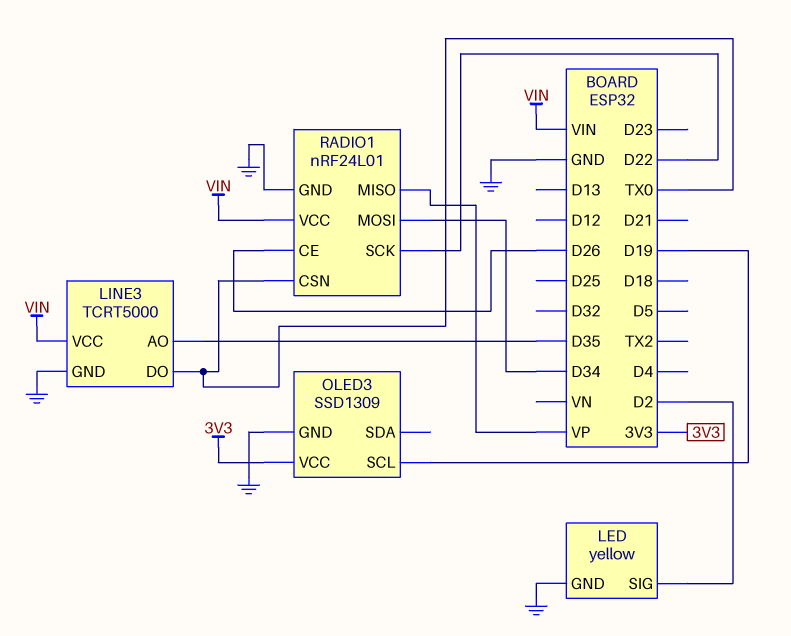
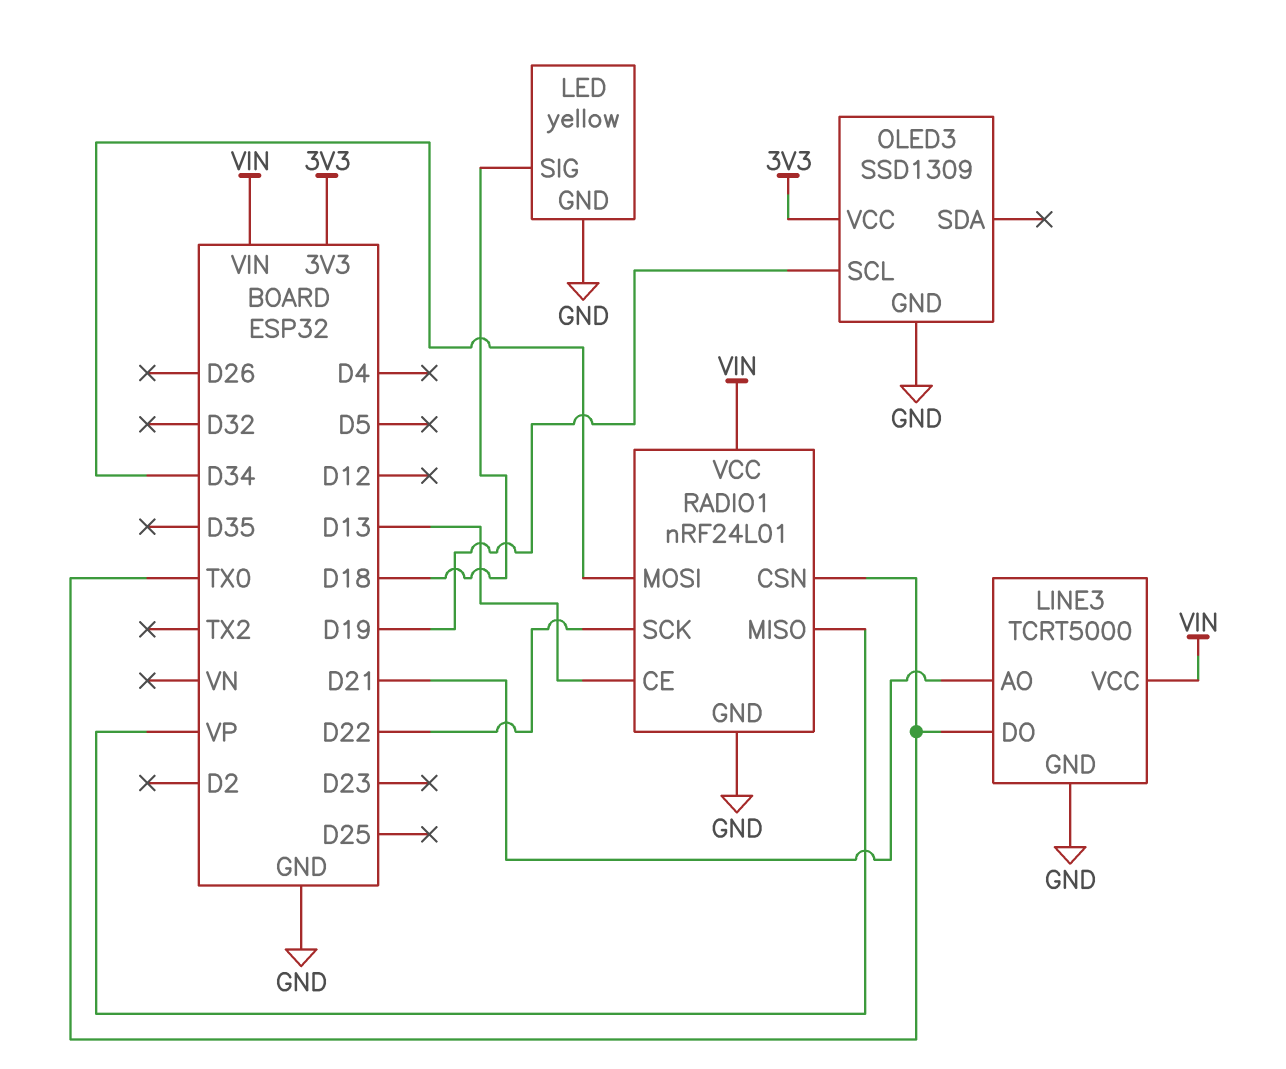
LED pin SIG: D2 -> D18
LINE3 pin AO: D35 -> D21
RADIO1 pin CE: D26 -> D13

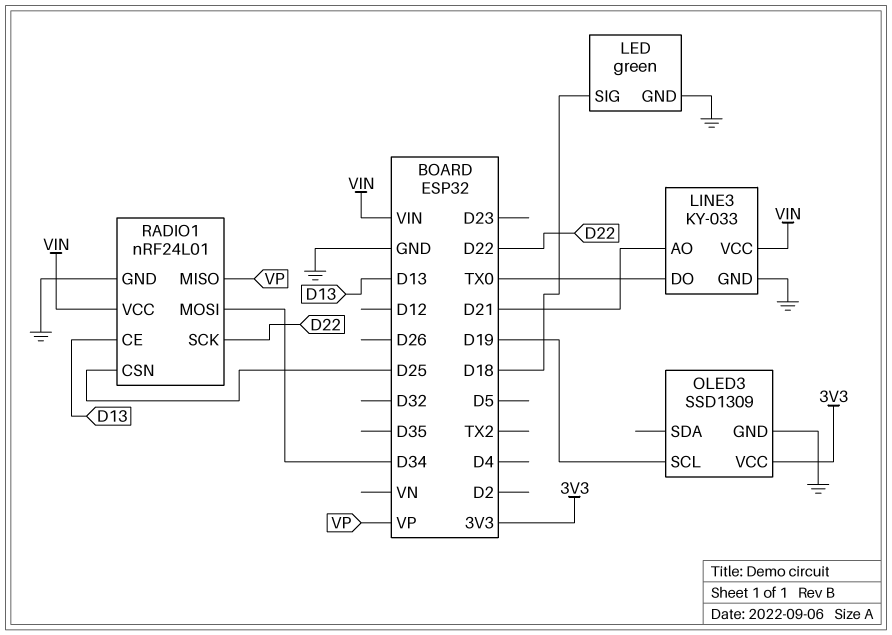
LED: yellow -> green
LINE3: TCRT5000 -> KY-033
RADIO1 pin CSN: TX0 -> D25

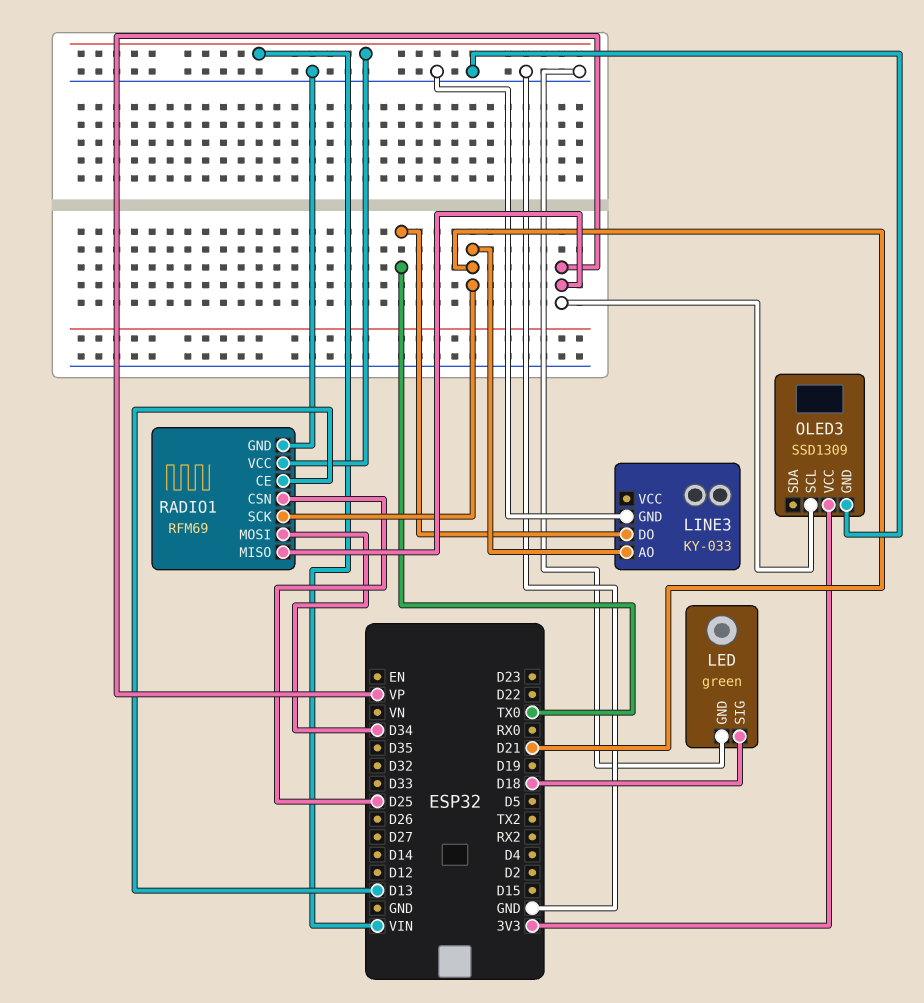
LINE3 pin VCC: VIN -> none
OLED3 pin SCL: D19 -> VP
RADIO1: nRF24L01 -> RFM69
RADIO1 pin SCK: D22 -> D21

